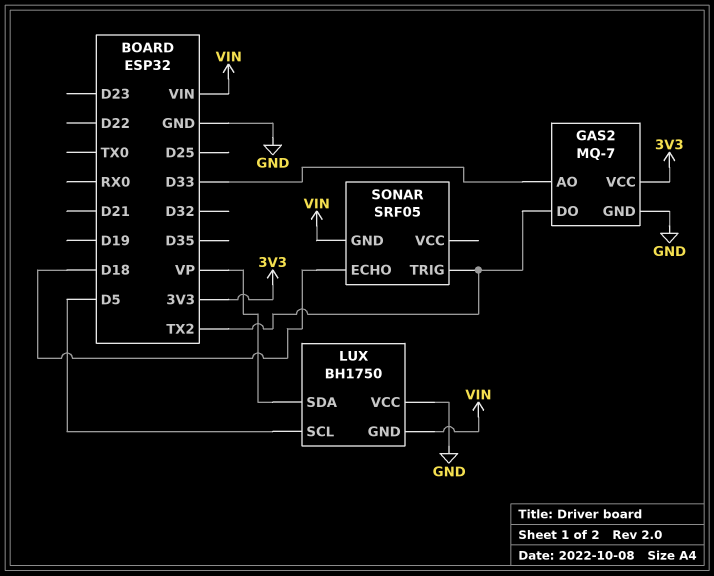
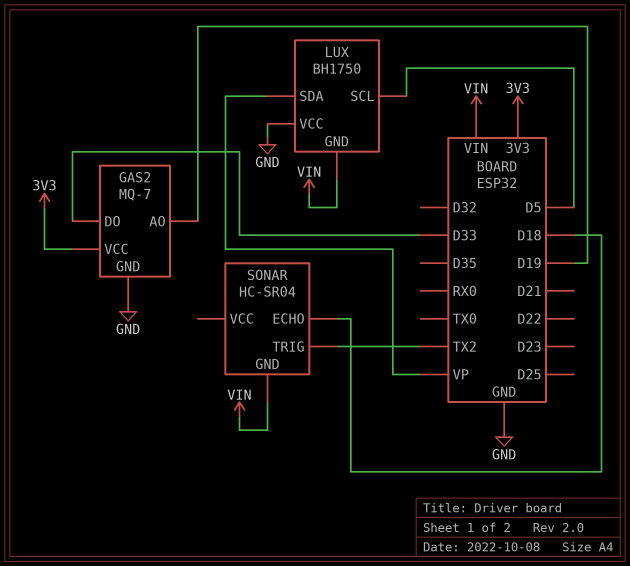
GAS2 pin AO: D33 -> D19
GAS2 pin DO: TX2 -> D33
SONAR: SRF05 -> HC-SR04

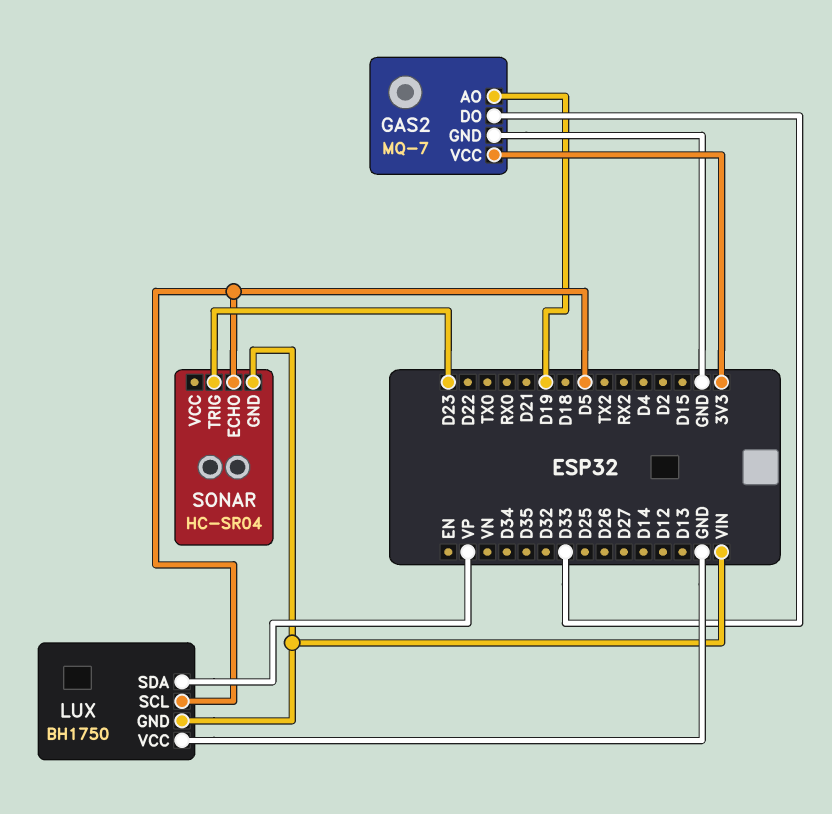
SONAR pin ECHO: D18 -> D5
SONAR pin TRIG: TX2 -> D23

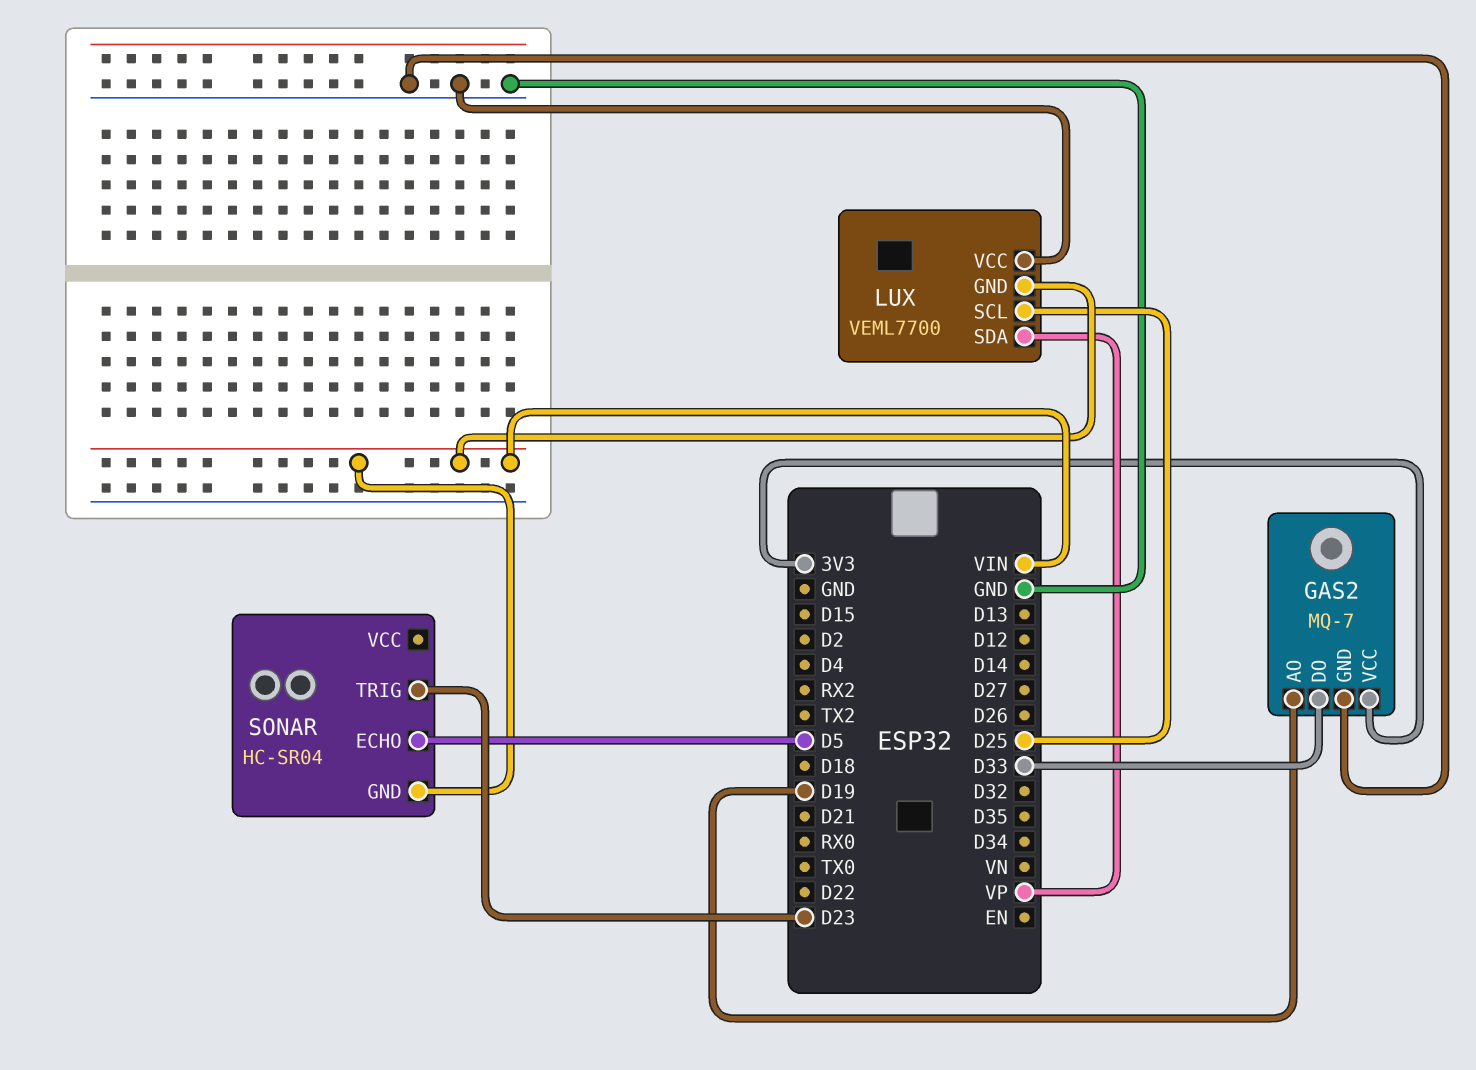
LUX: BH1750 -> VEML7700
LUX pin SCL: D5 -> D25

